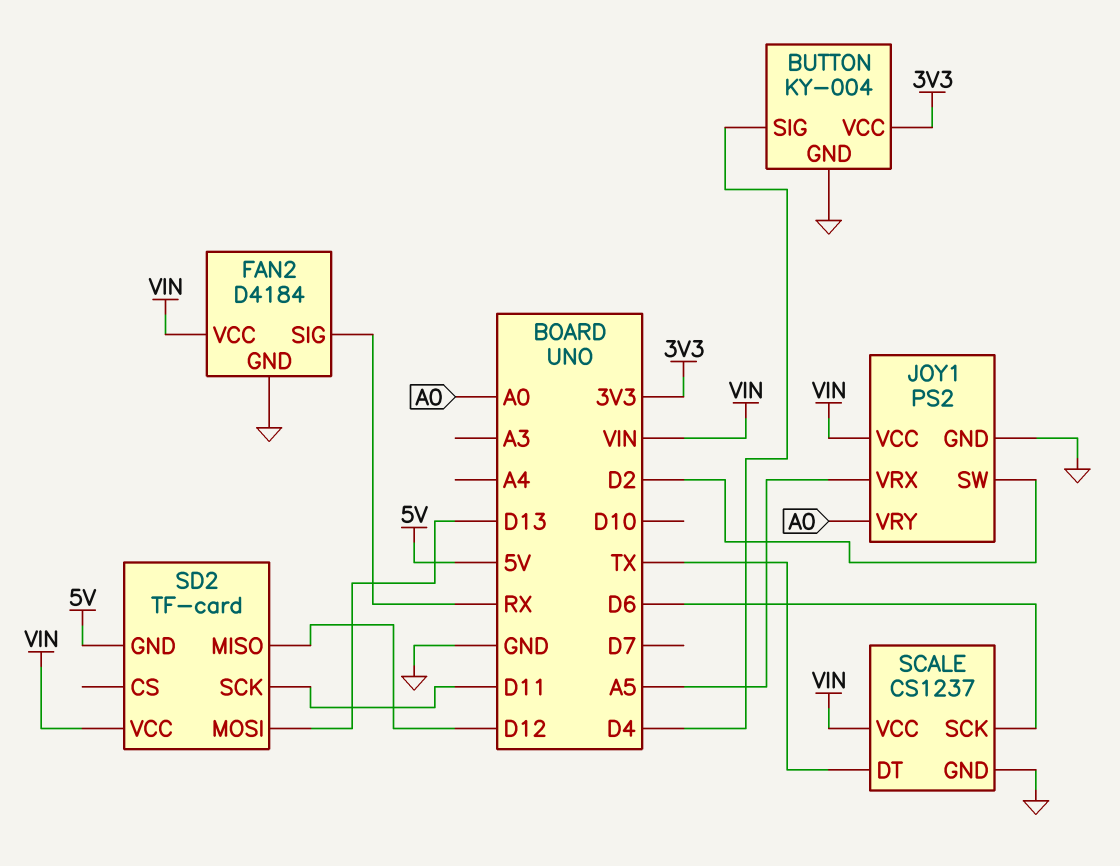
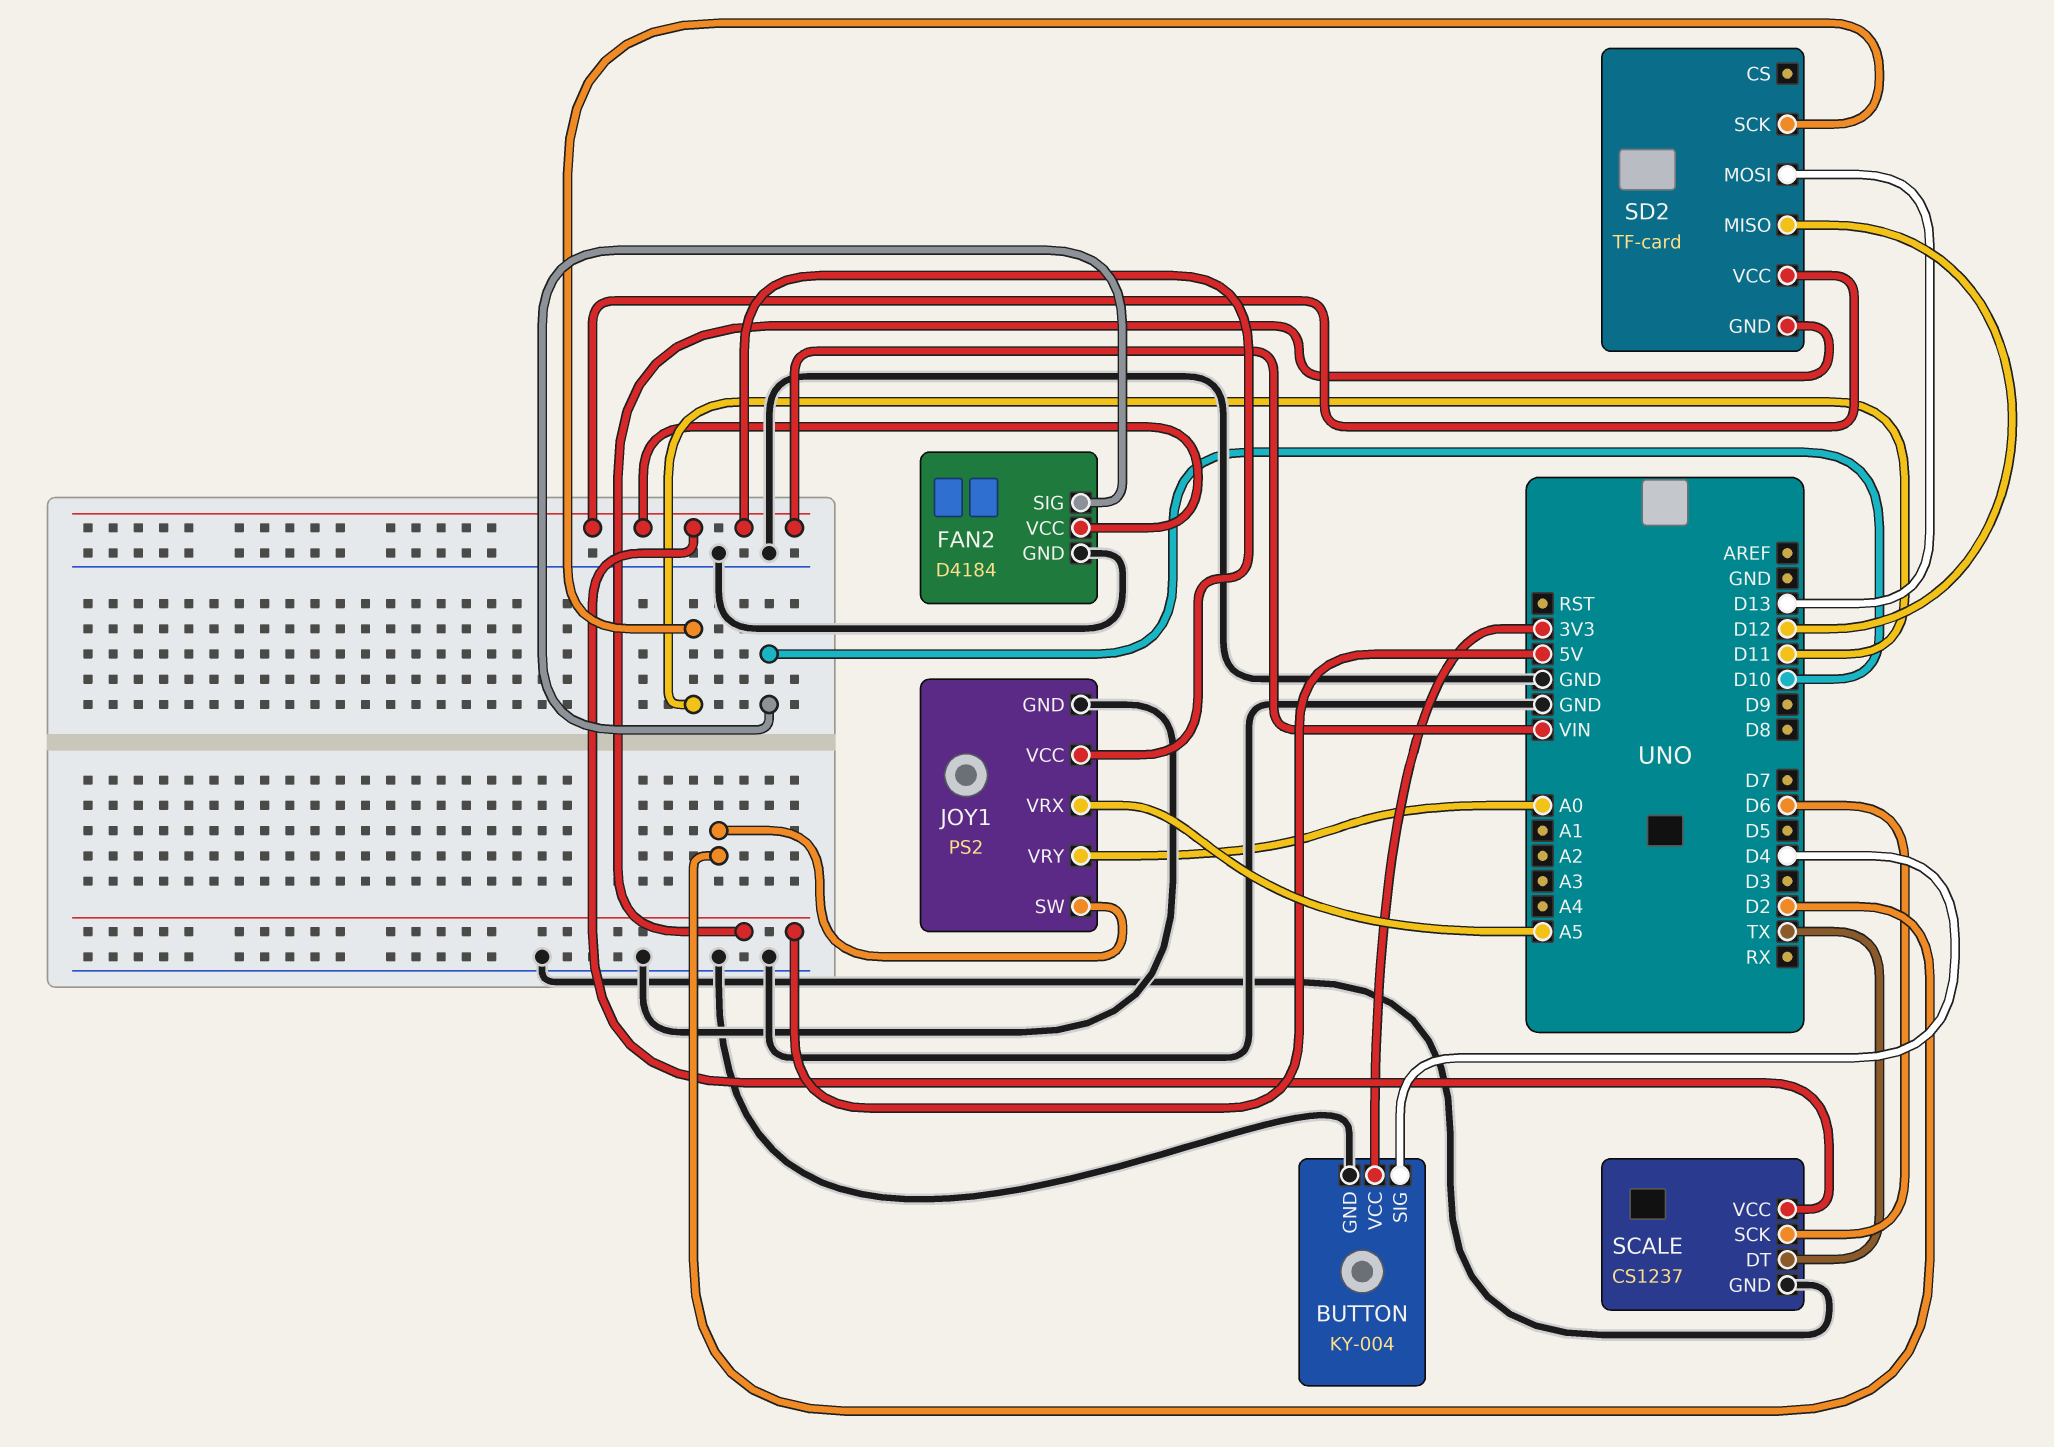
FAN2 pin SIG: RX -> D10

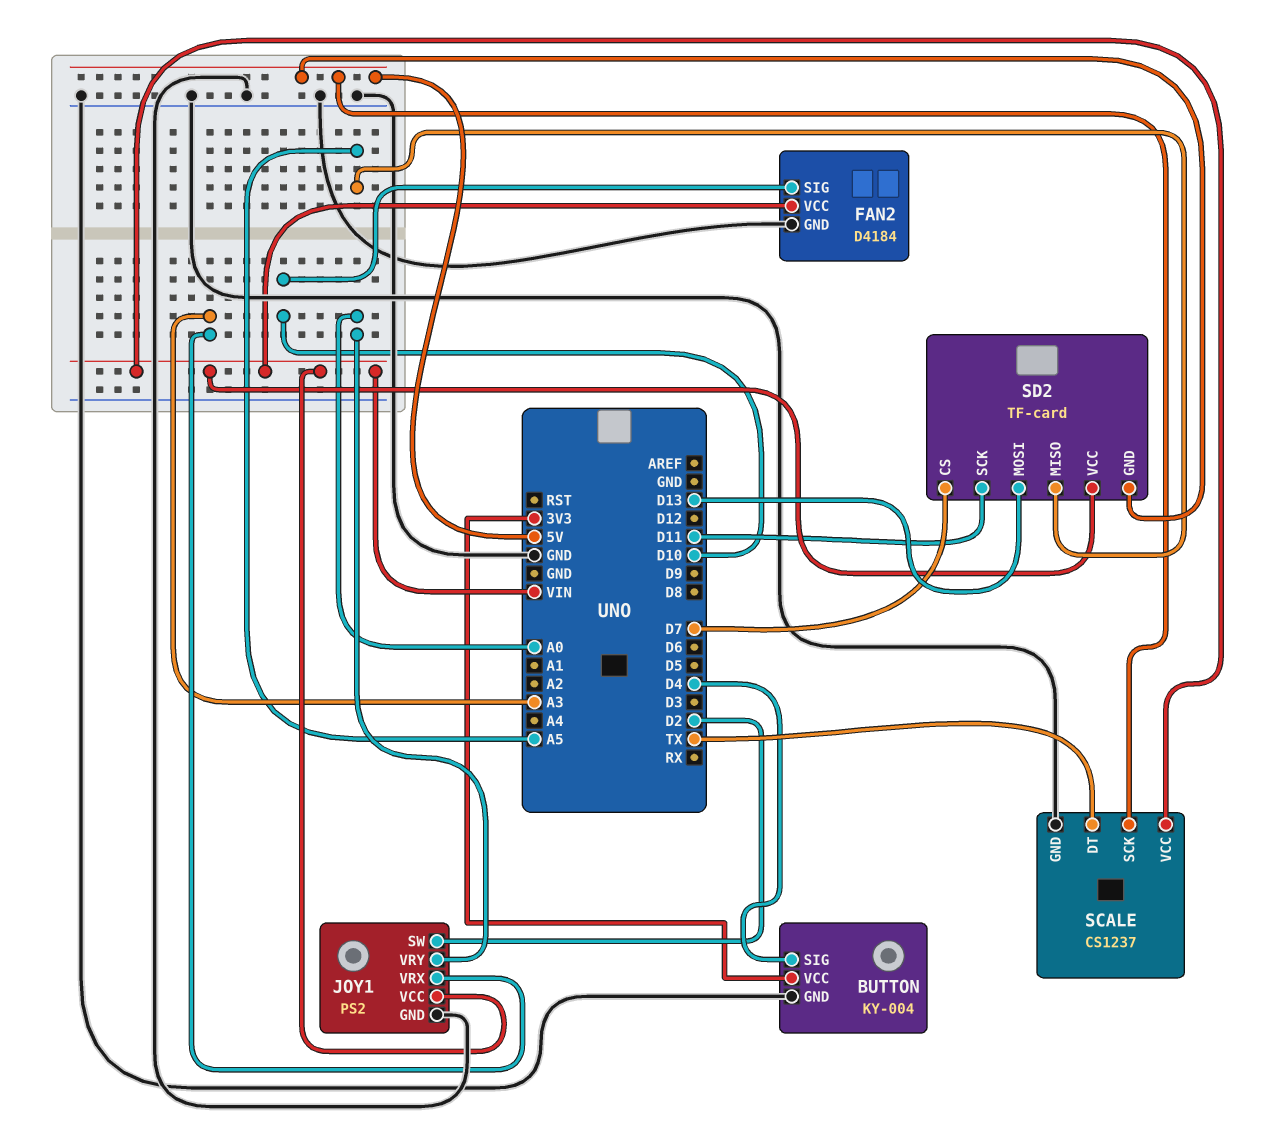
JOY1 pin VRX: A5 -> A3
SCALE pin SCK: D6 -> 5V
SD2 pin CS: none -> D7
SD2 pin MISO: D12 -> A5

